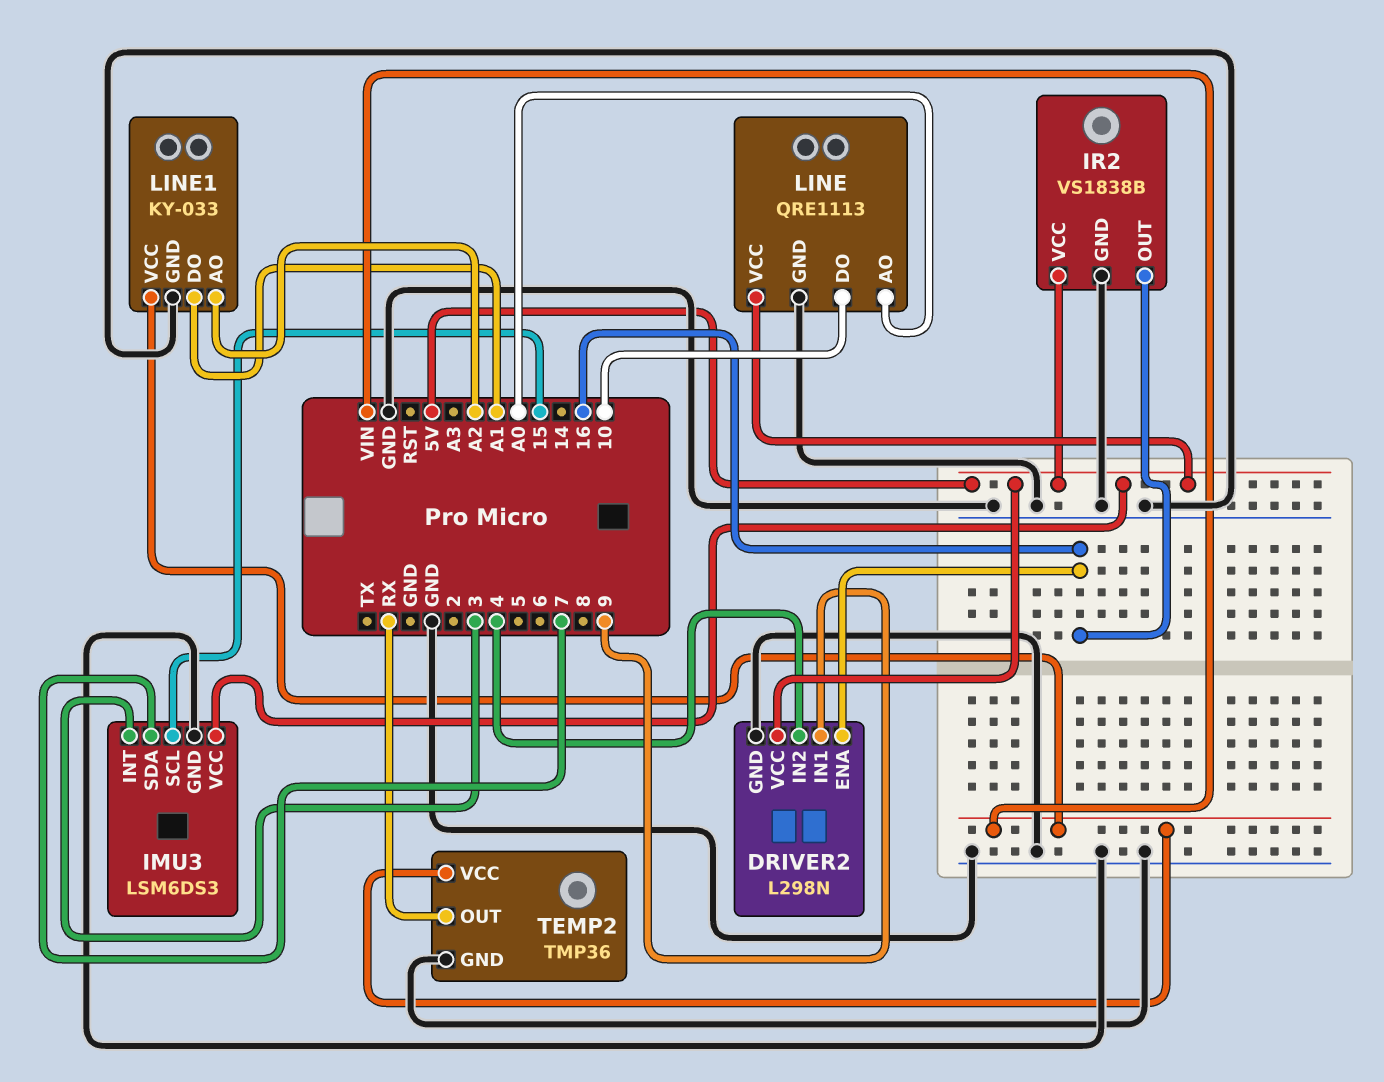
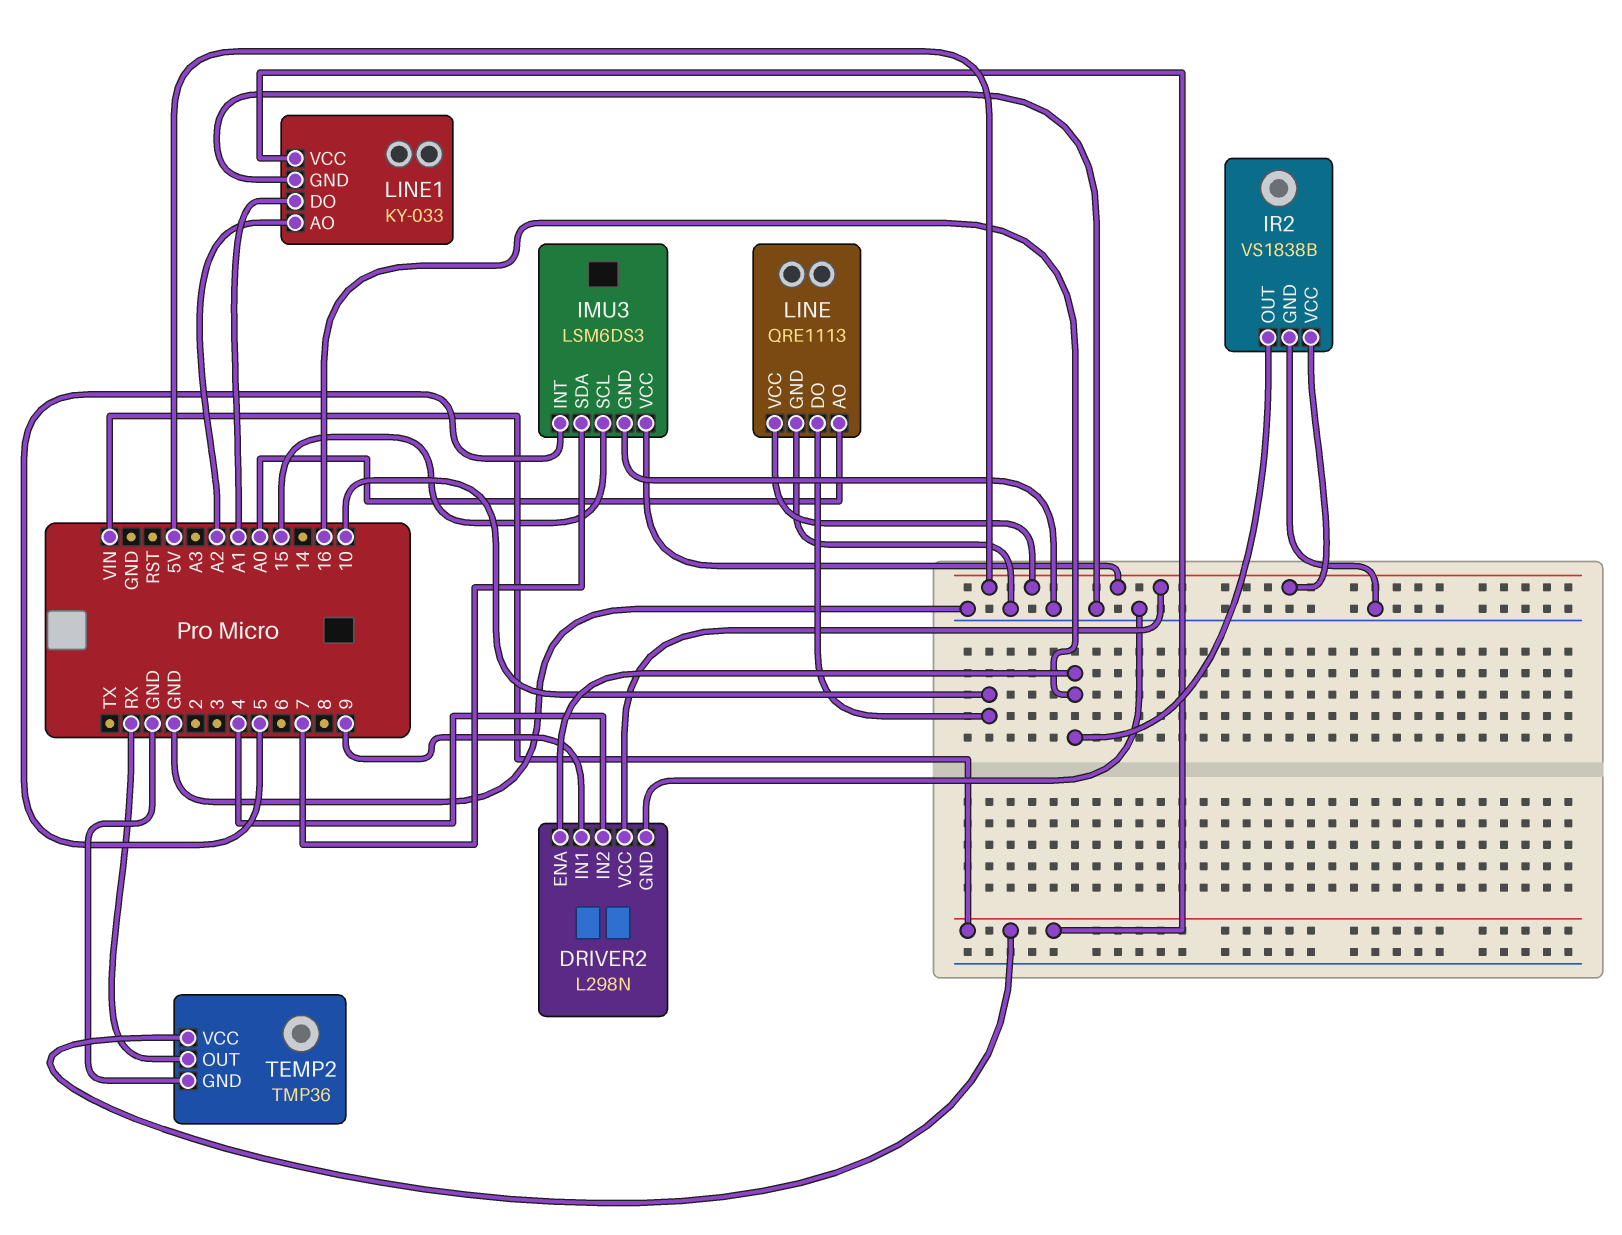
IMU3 pin INT: 3 -> 5

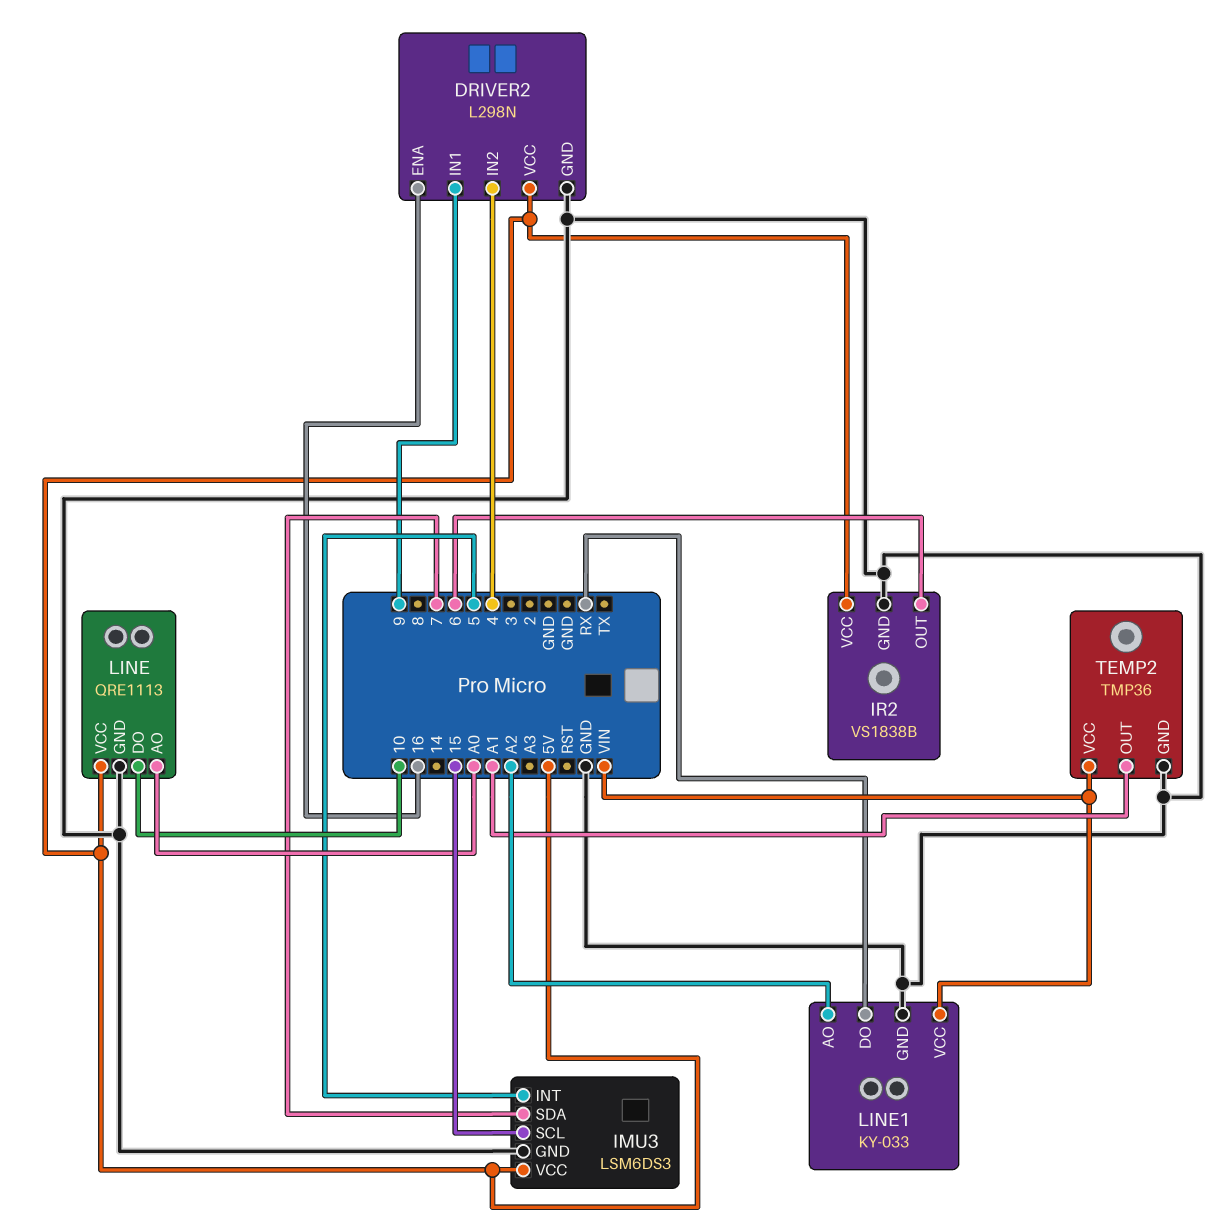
IR2 pin OUT: 16 -> 6
LINE1 pin DO: A1 -> RX
TEMP2 pin OUT: RX -> A1

